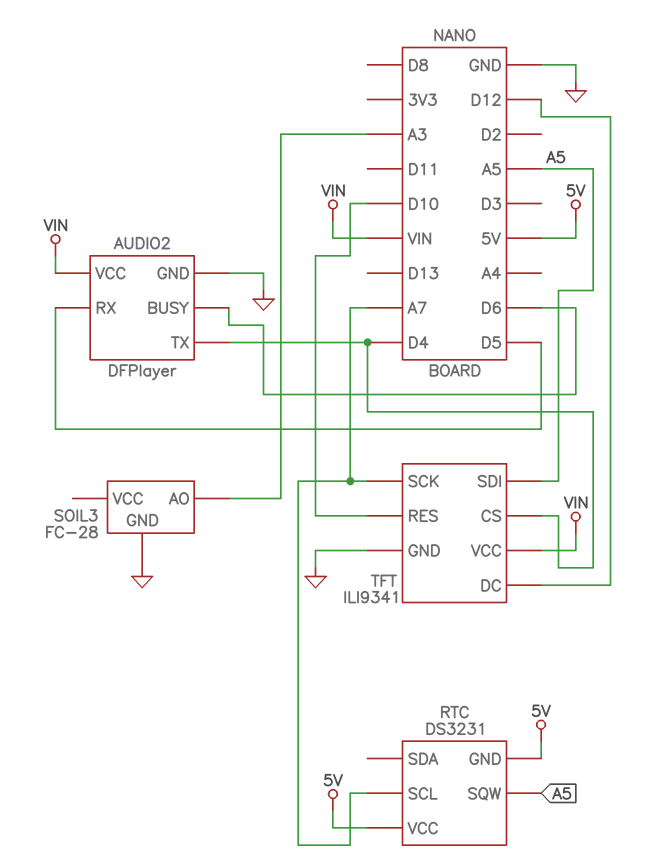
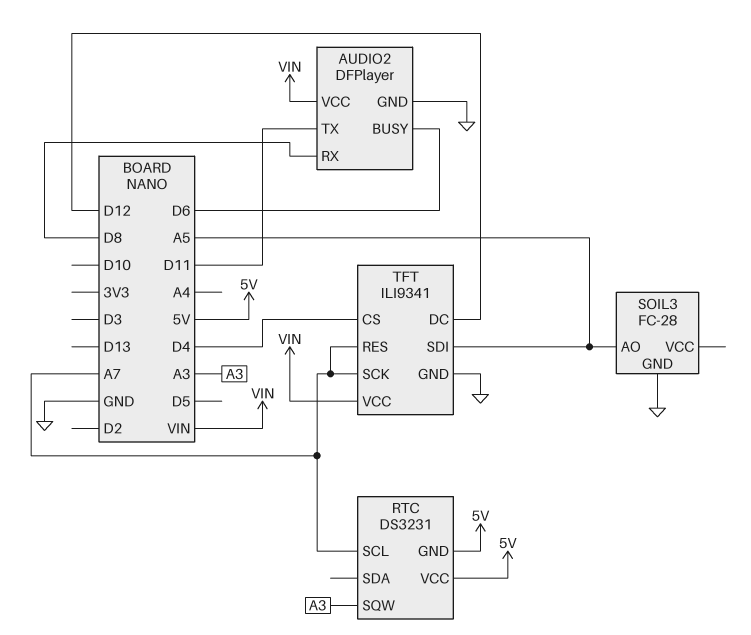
AUDIO2 pin RX: D5 -> D8
AUDIO2 pin TX: D4 -> D11
RTC pin SQW: A5 -> A3
SOIL3 pin AO: A3 -> A5
TFT pin RES: D10 -> A7

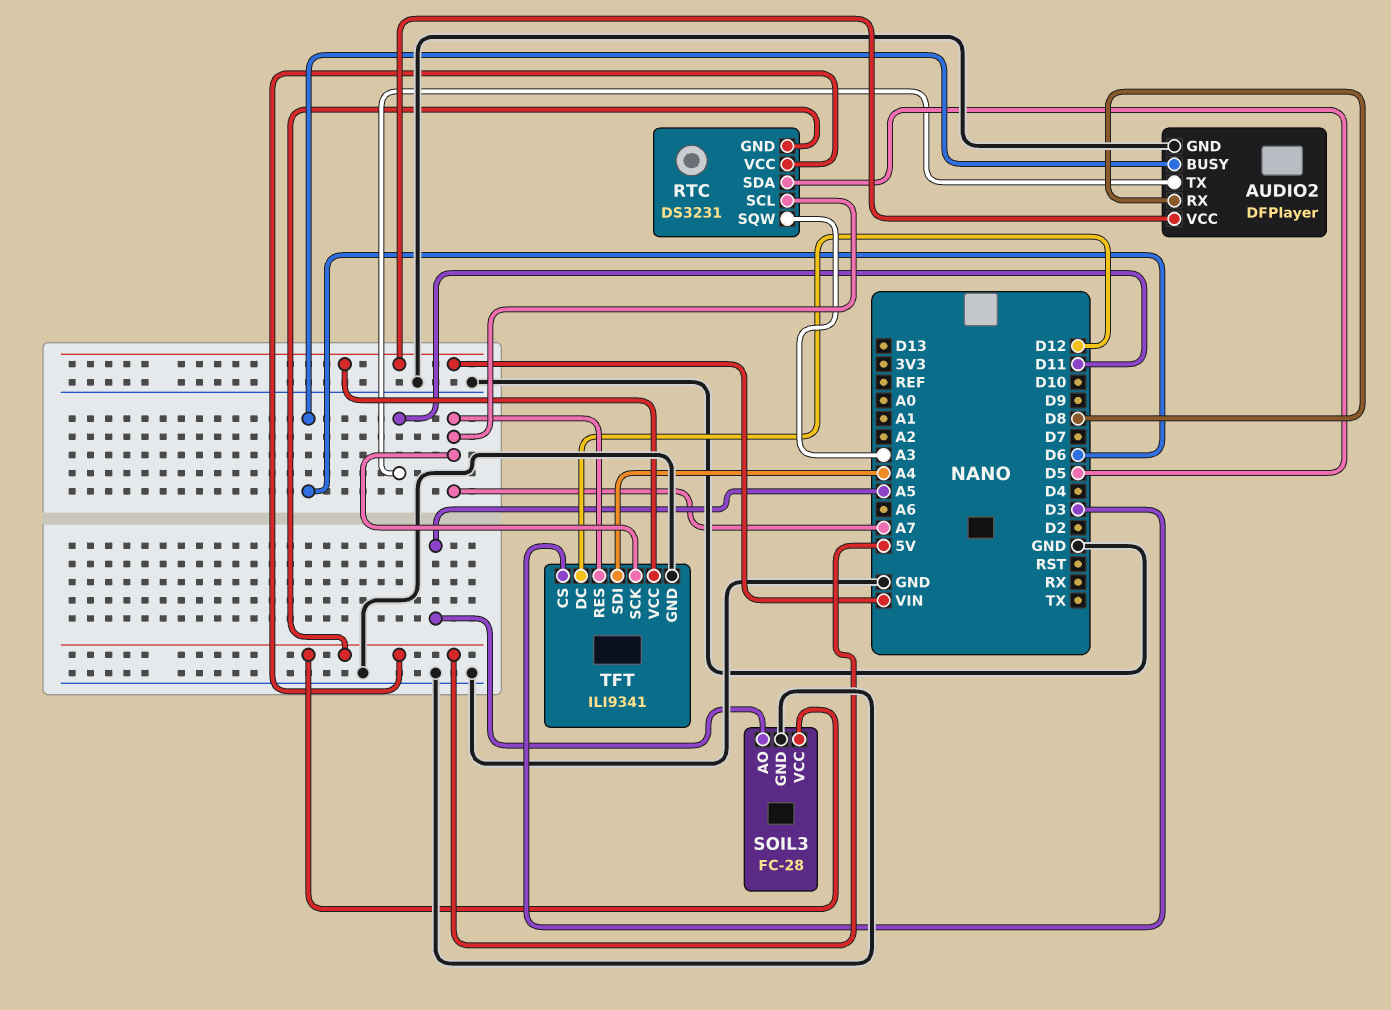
RTC pin SDA: none -> D5
SOIL3 pin VCC: none -> 5V
TFT pin CS: D4 -> D3
TFT pin SDI: A5 -> A4

